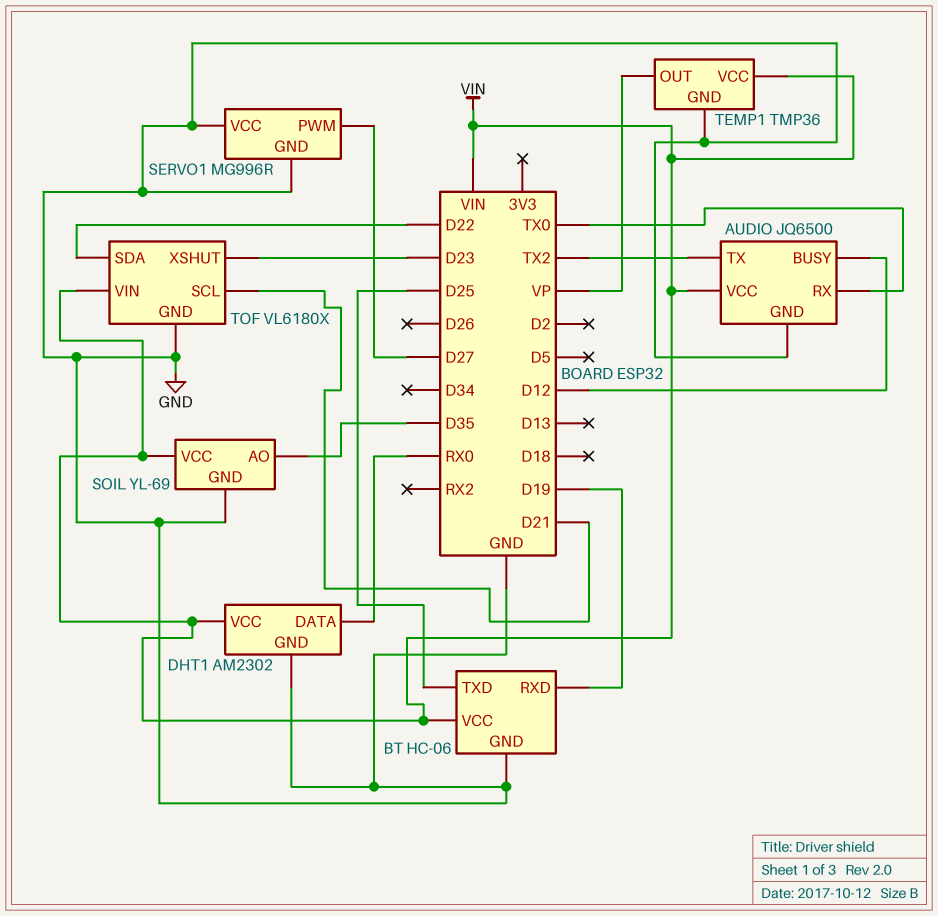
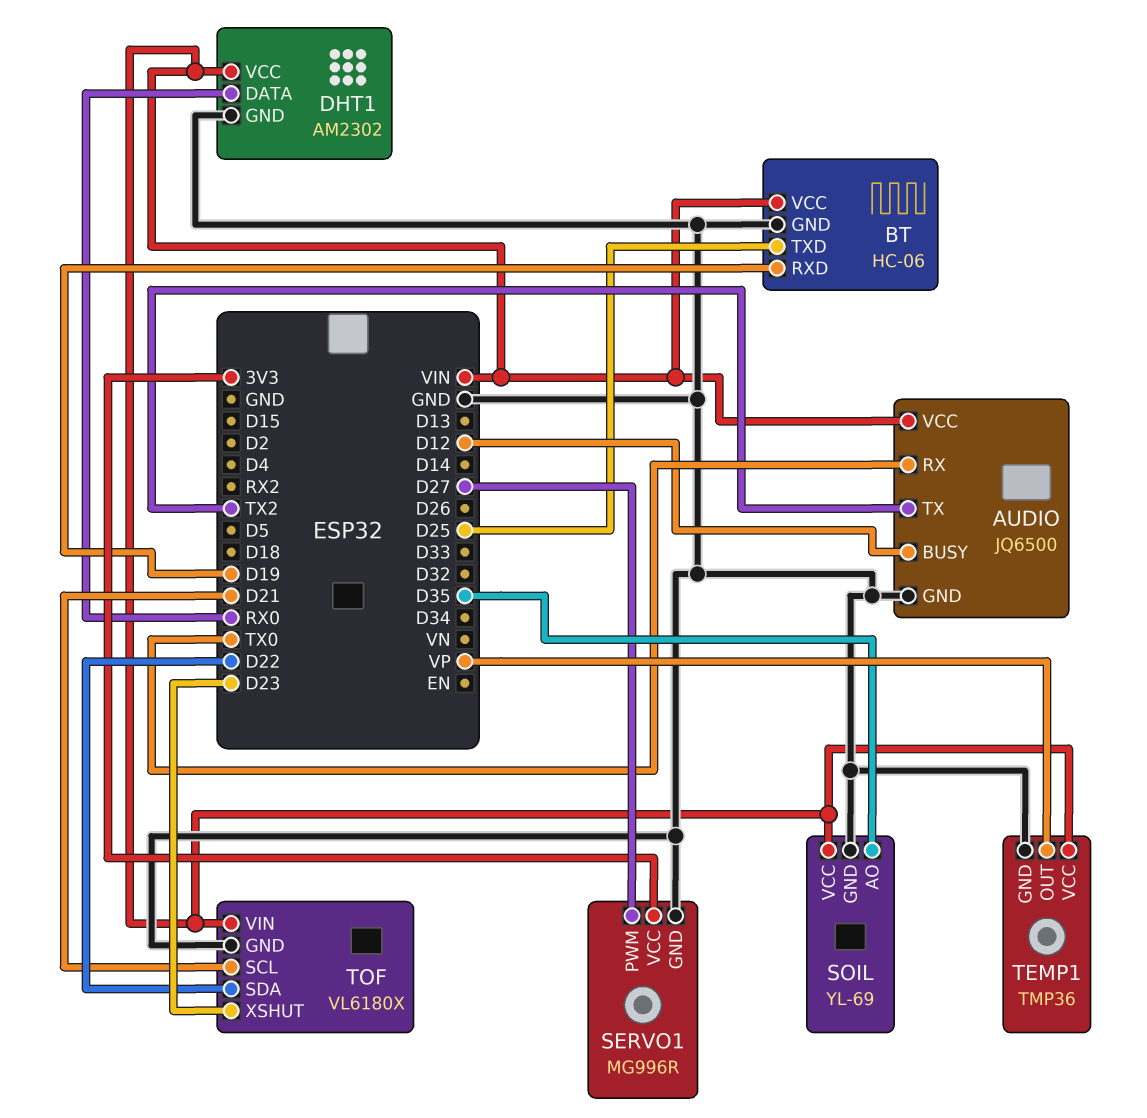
SERVO1 pin VCC: GND -> 3V3

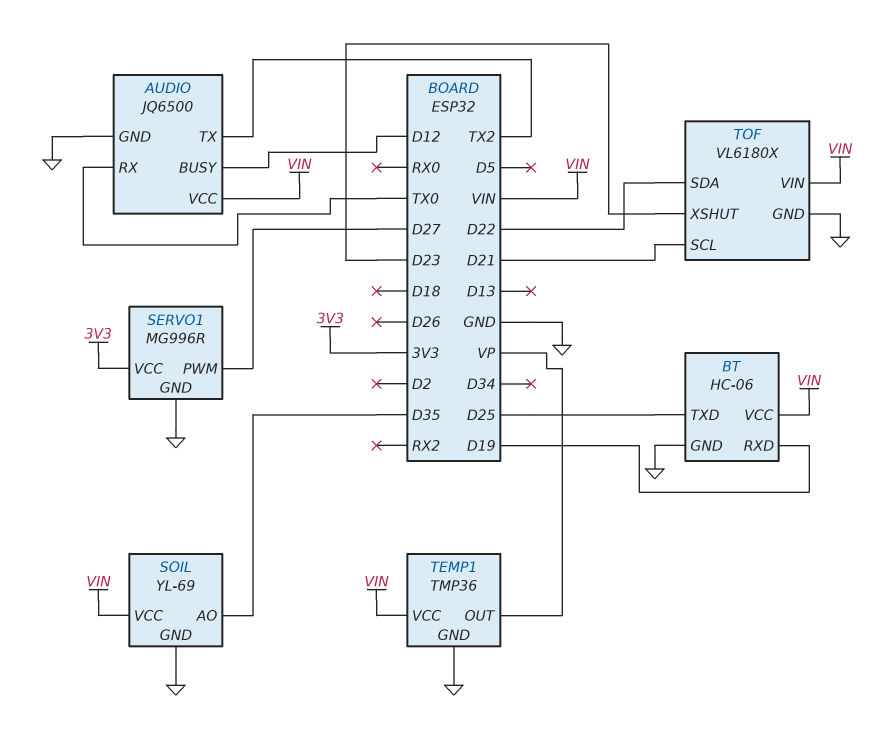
DHT1: AM2302 -> none
DHT1 pin DATA: RX0 -> none
DHT1 pin GND: GND -> none
DHT1 pin VCC: VIN -> none

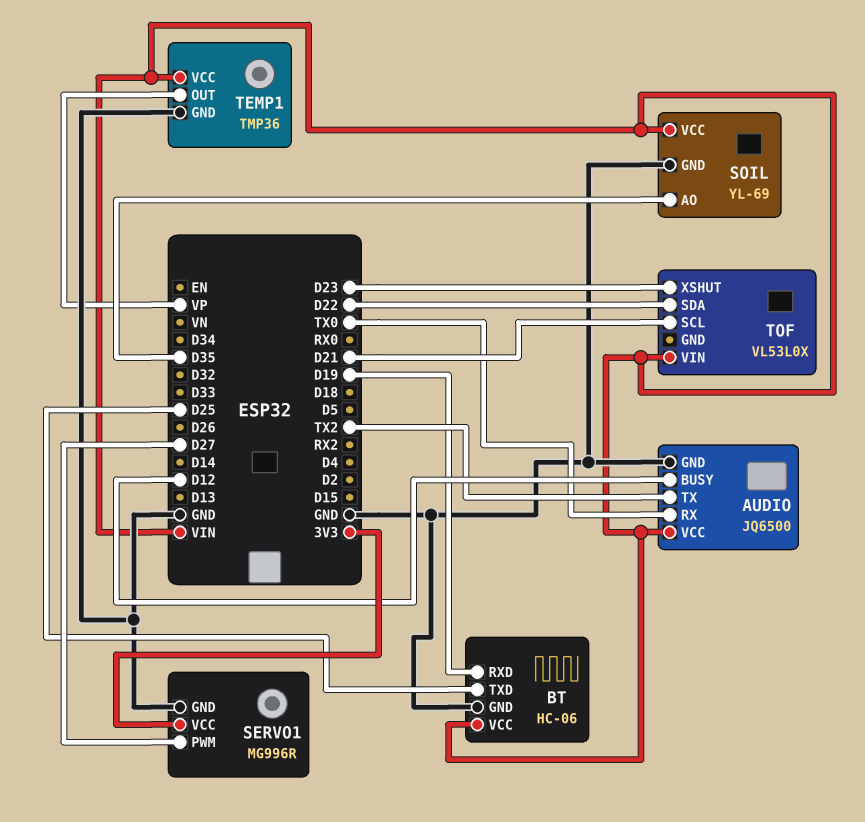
TOF: VL6180X -> VL53L0X
TOF pin GND: GND -> none

